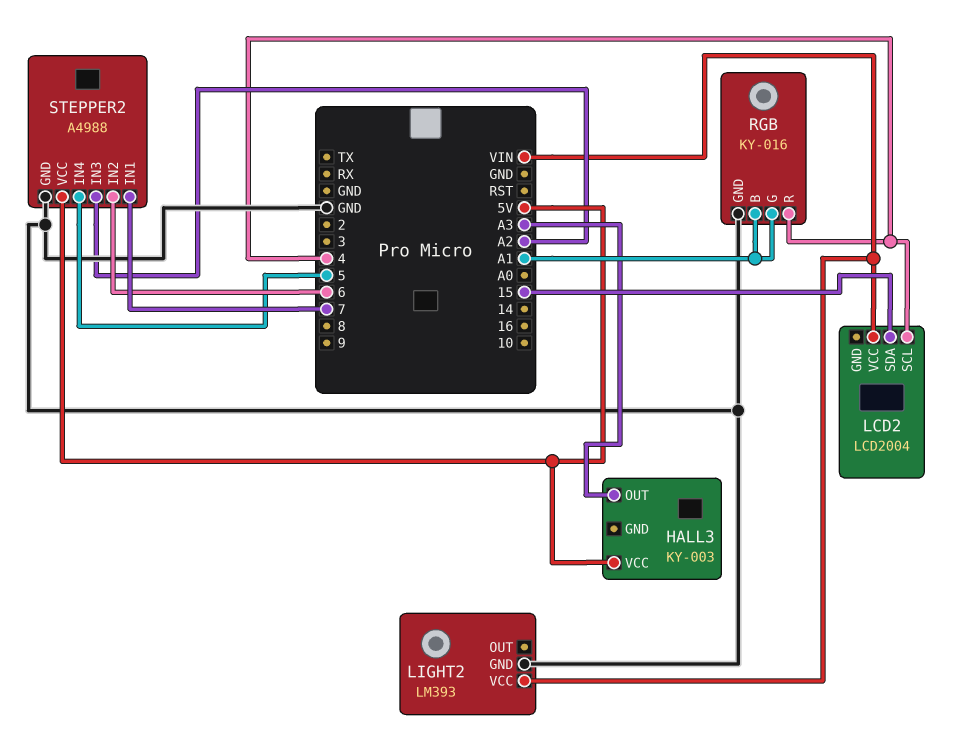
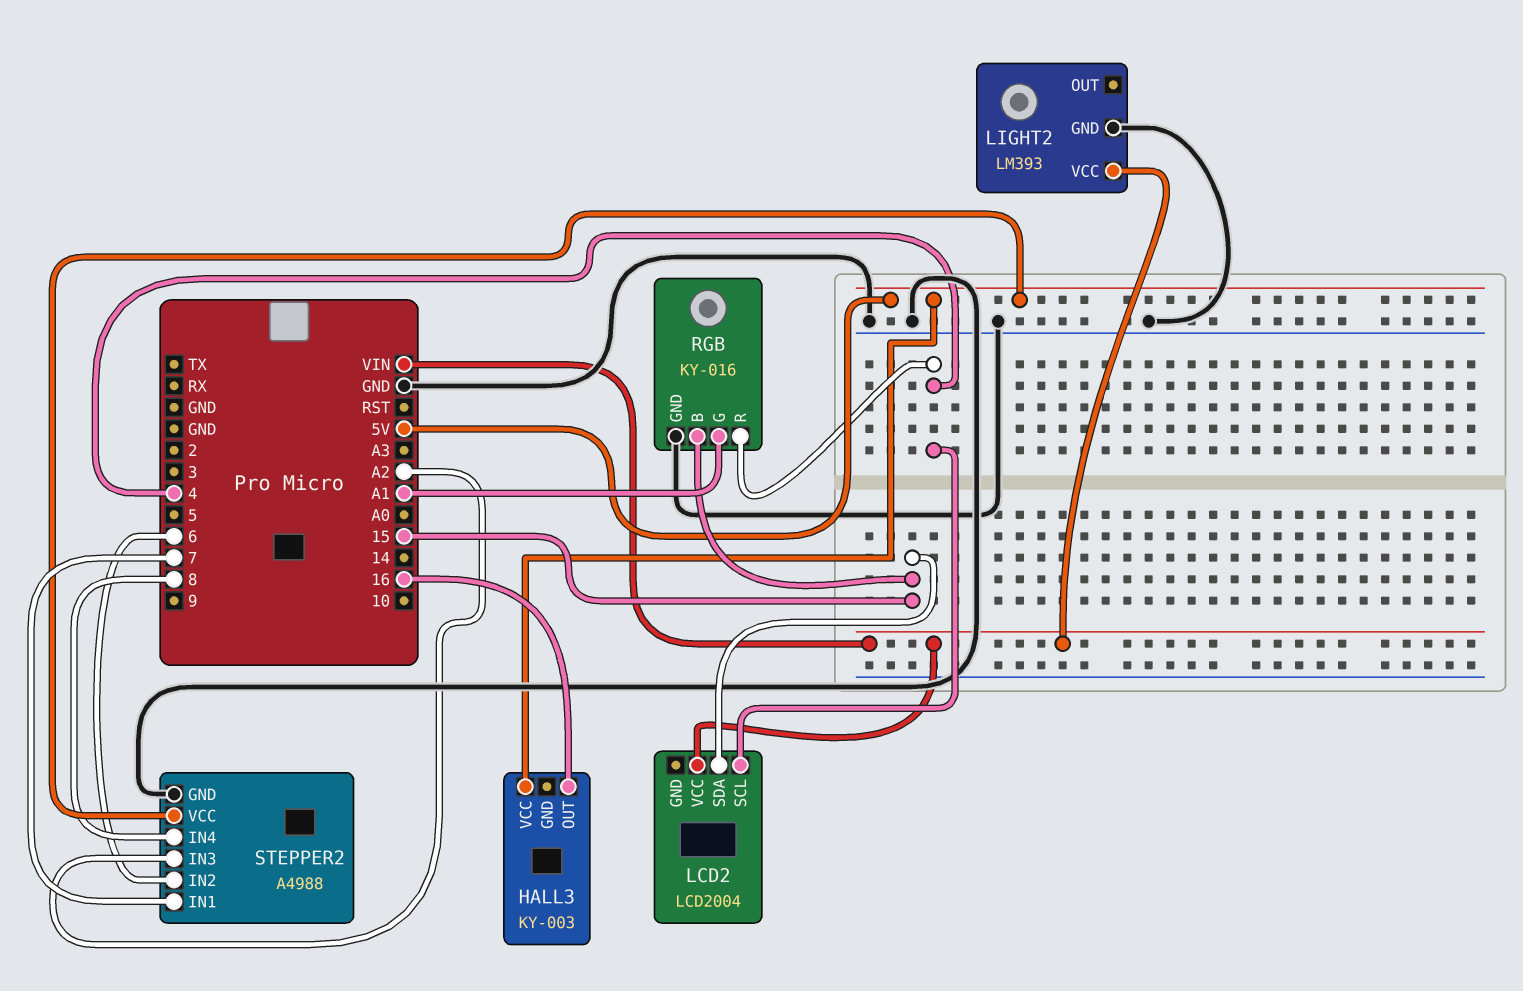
HALL3 pin OUT: A3 -> 16
RGB pin B: A1 -> 15
STEPPER2 pin IN4: 5 -> 8

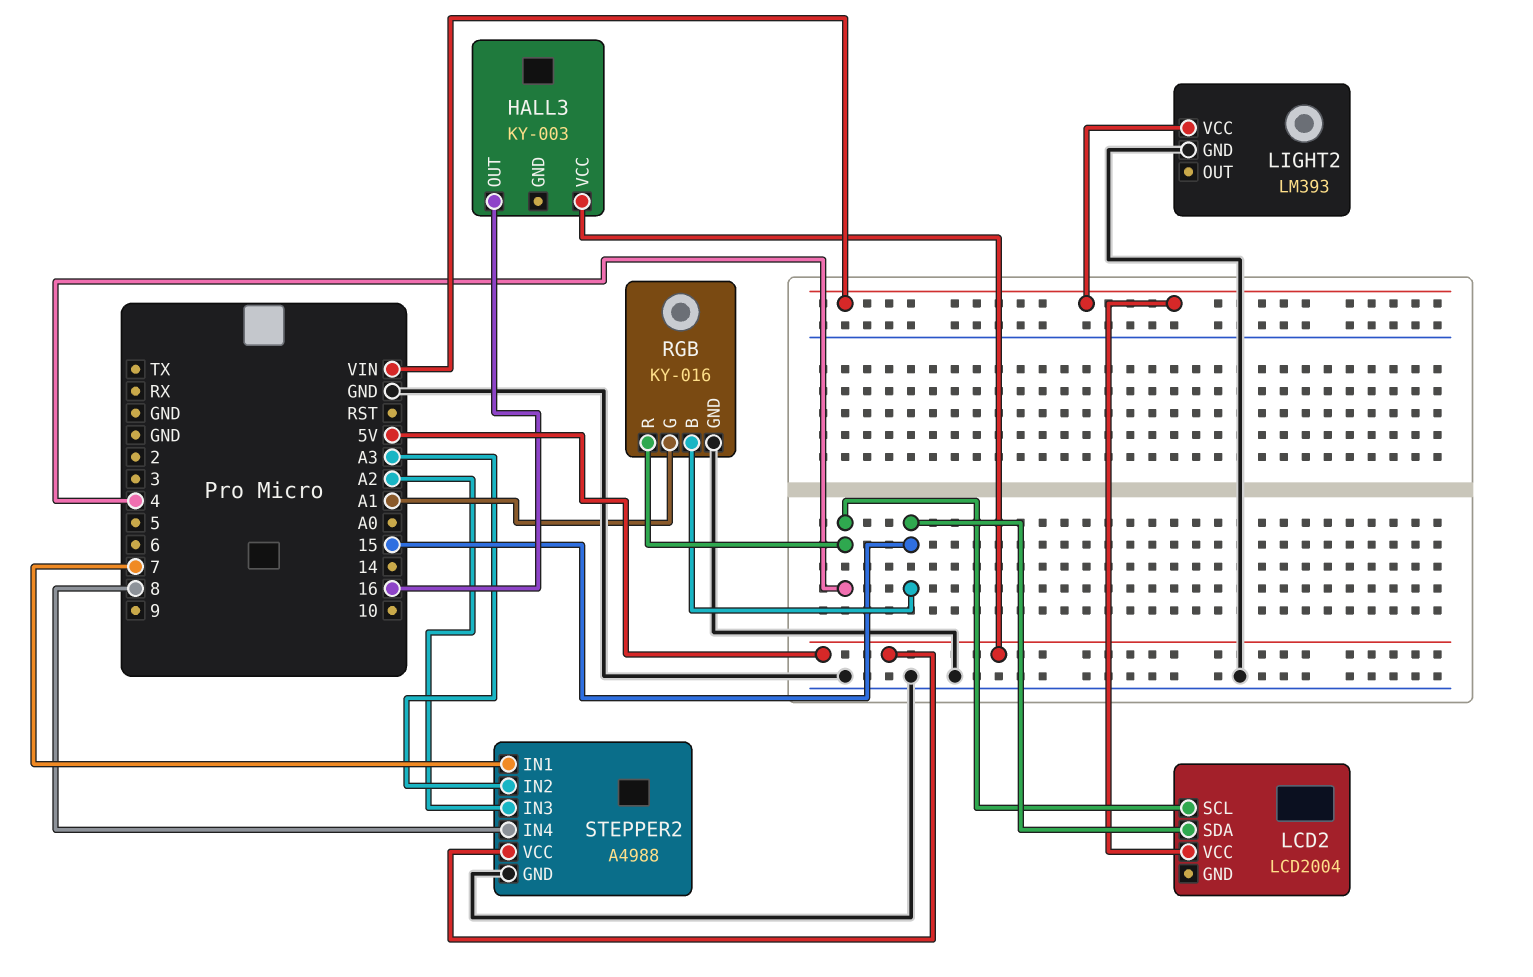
STEPPER2 pin IN2: 6 -> A3

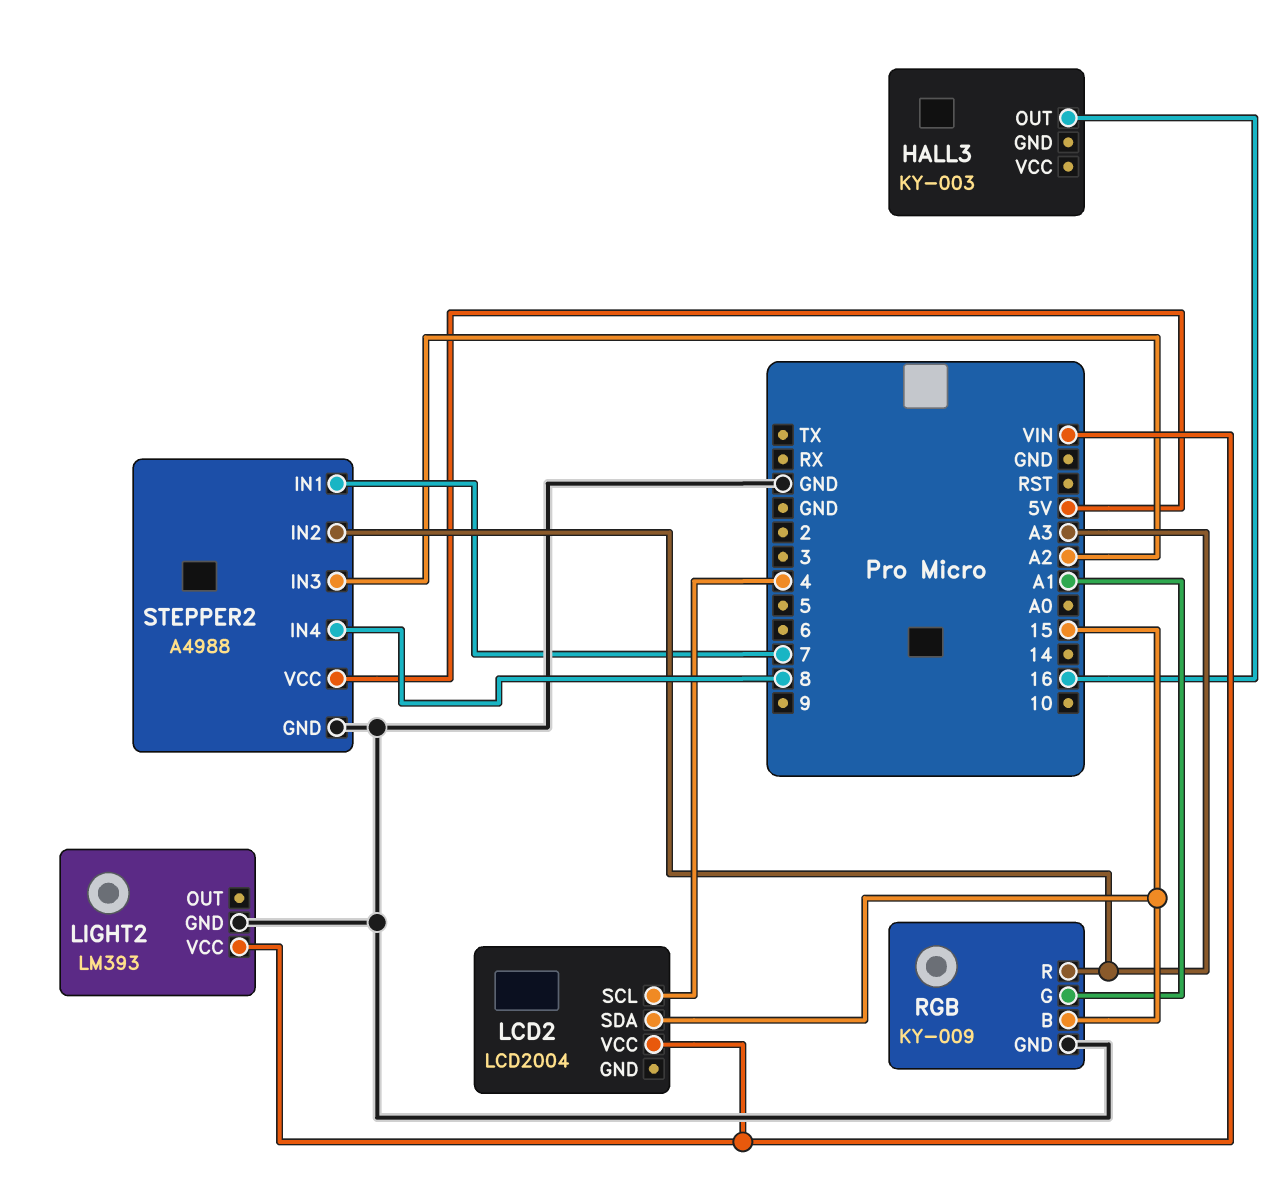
HALL3 pin VCC: 5V -> none
RGB: KY-016 -> KY-009
RGB pin R: 4 -> A3

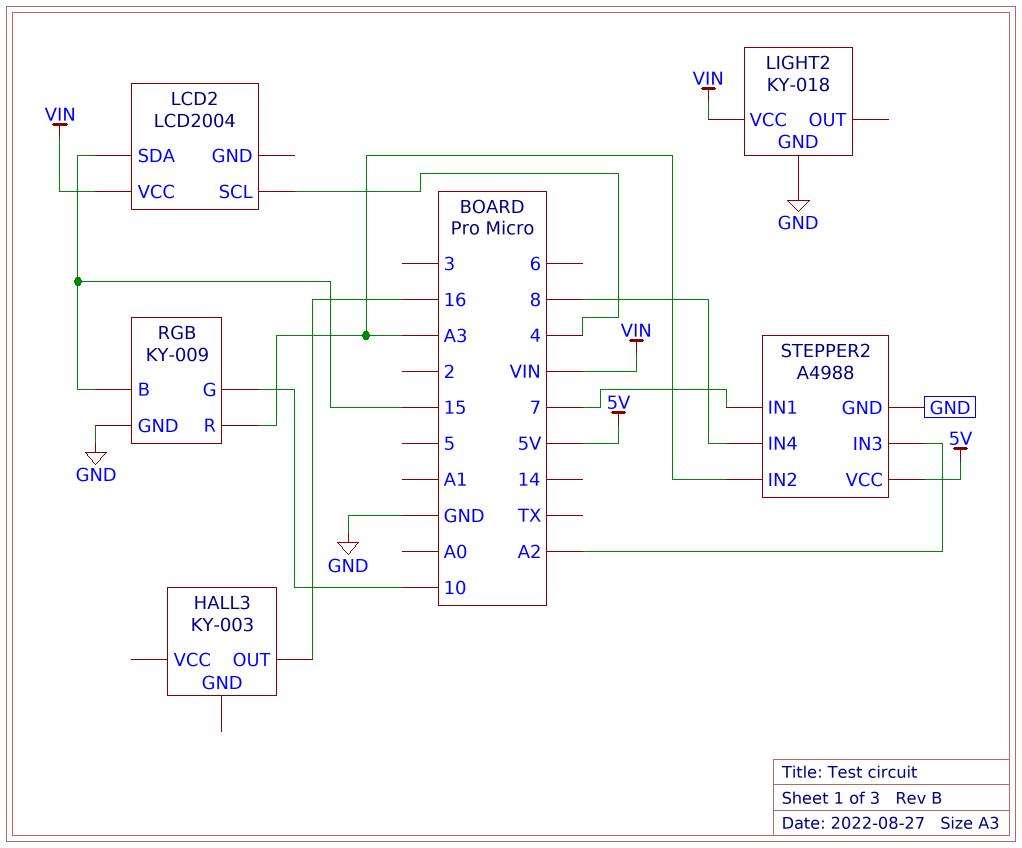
LIGHT2: LM393 -> KY-018
RGB pin G: A1 -> 10

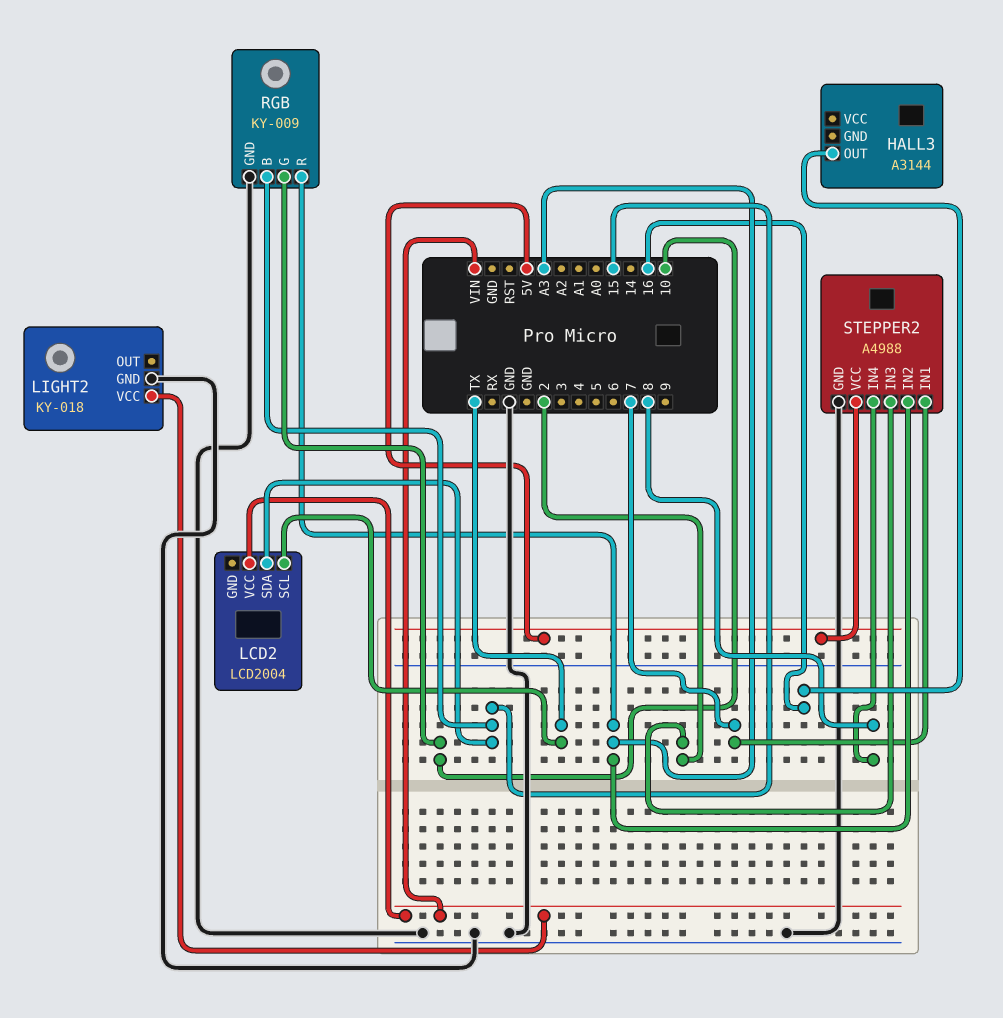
HALL3: KY-003 -> A3144
LCD2 pin SCL: 4 -> TX
STEPPER2 pin IN3: A2 -> 2

